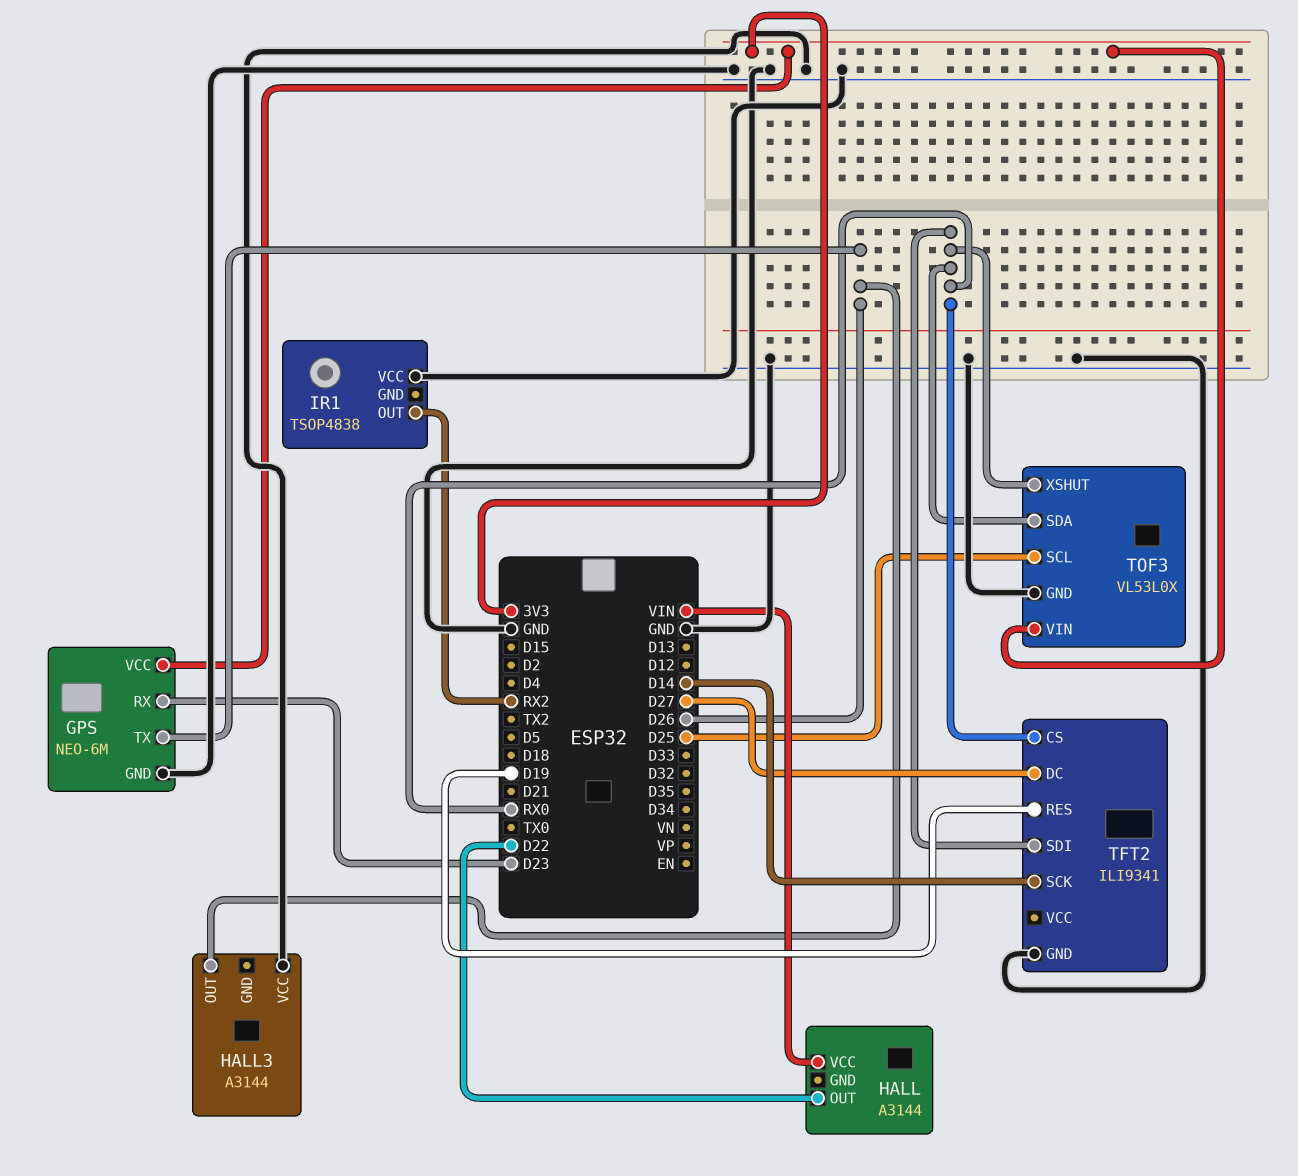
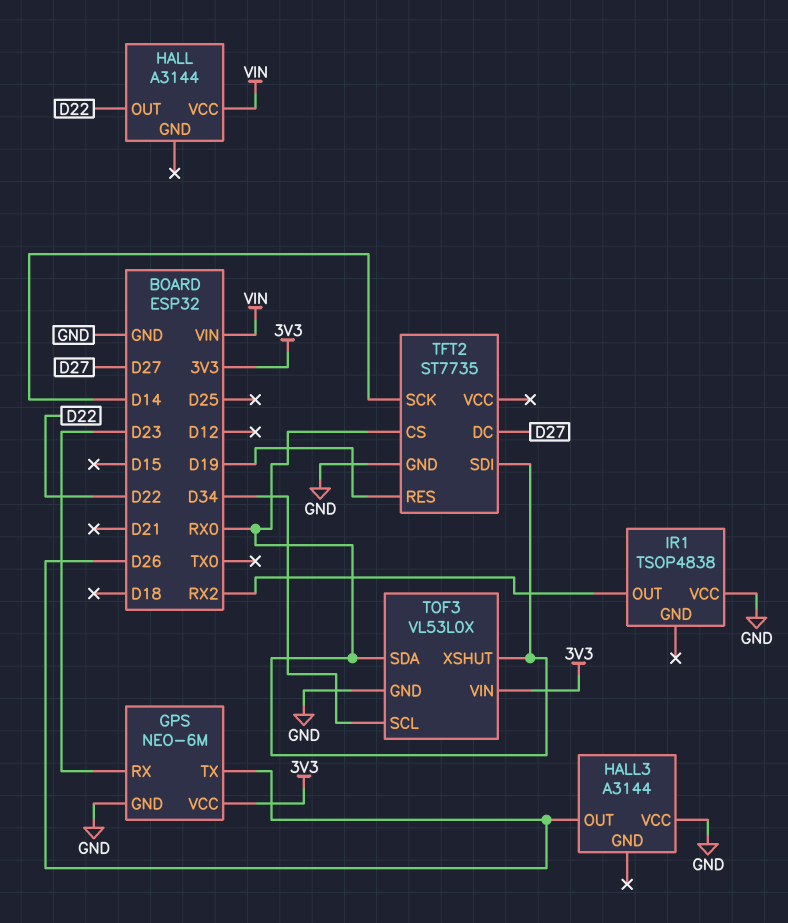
TFT2: ILI9341 -> ST7735
TOF3 pin SCL: D25 -> D34

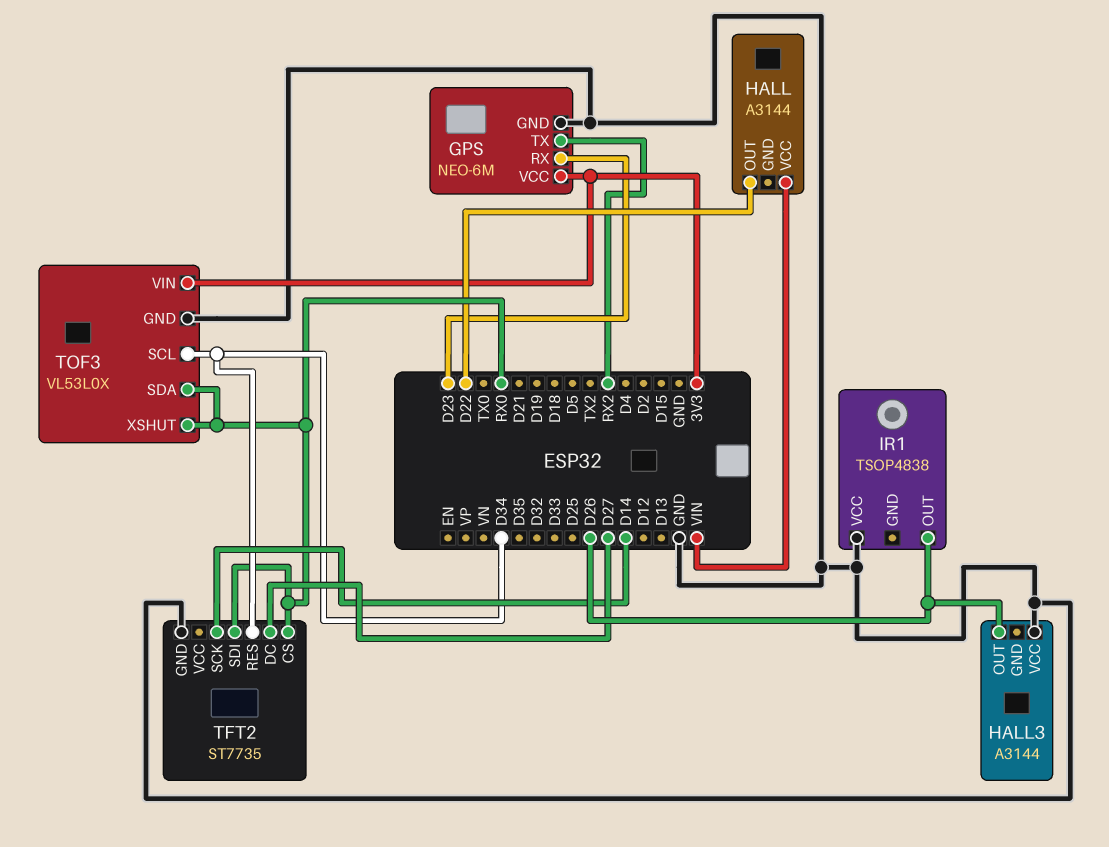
GPS pin TX: D26 -> RX2
IR1 pin OUT: RX2 -> D26
TFT2 pin RES: D19 -> D34

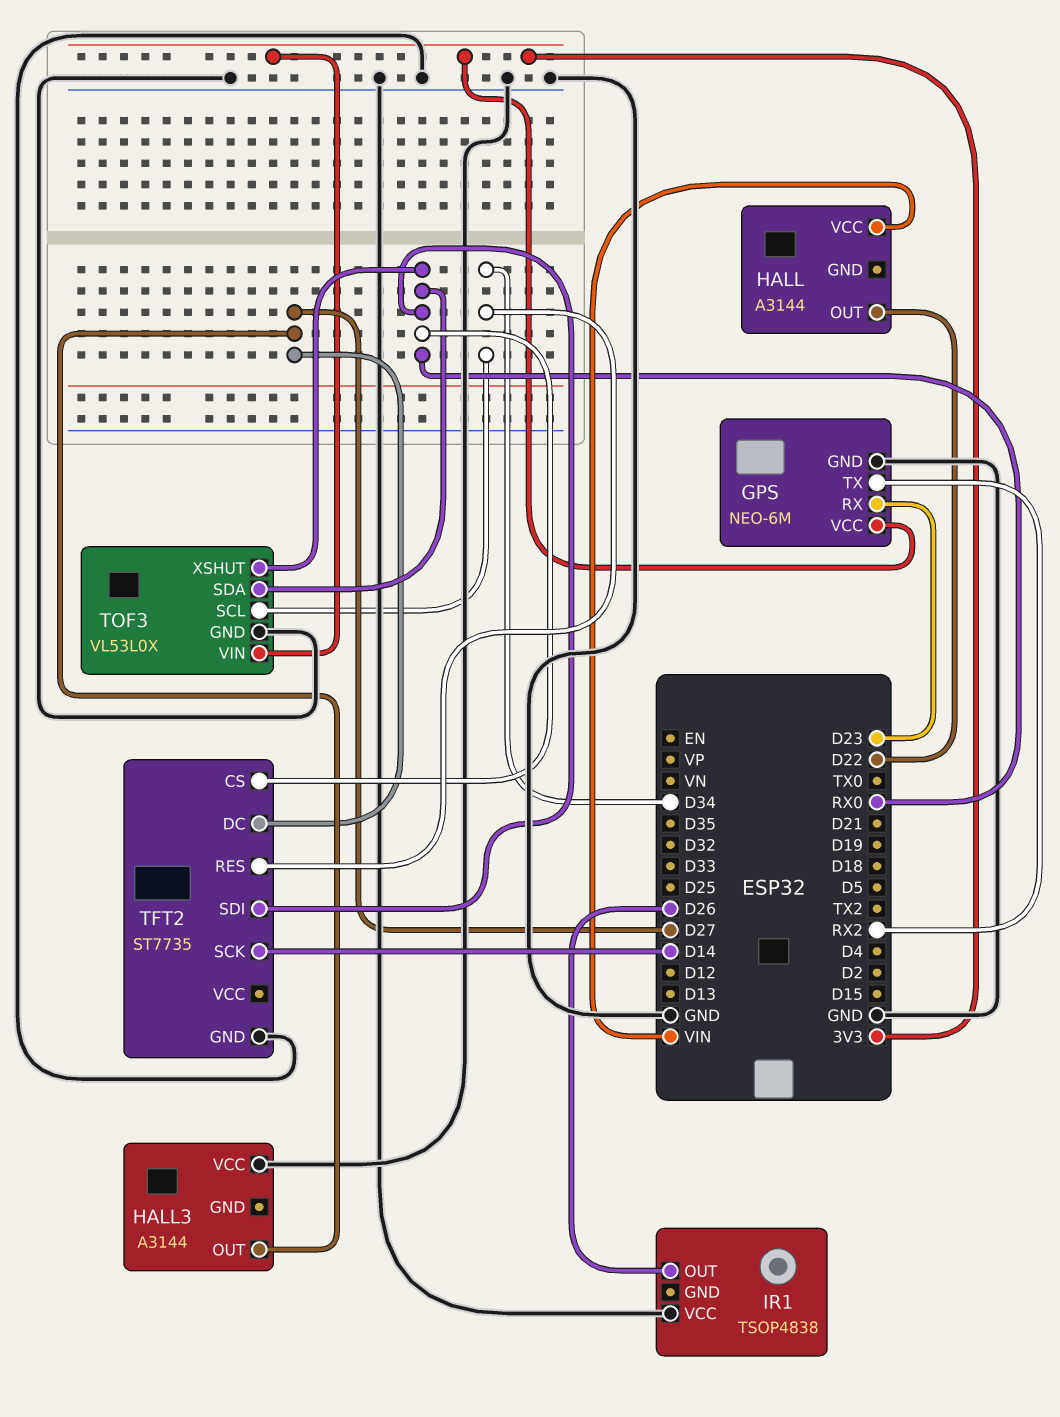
HALL3 pin OUT: D26 -> D27

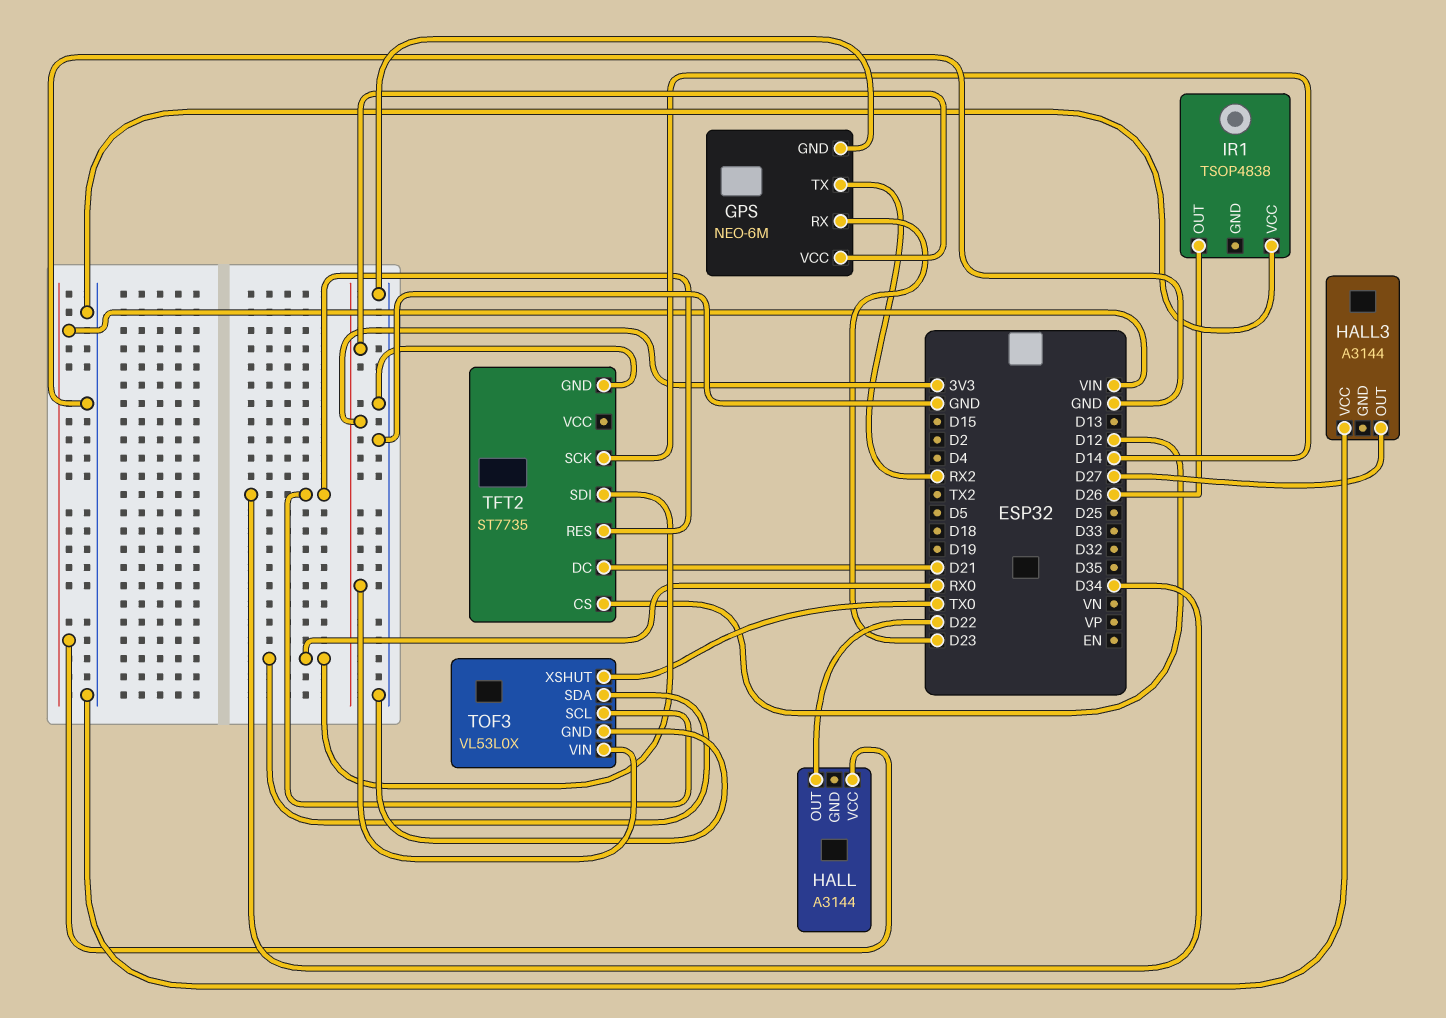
TFT2 pin CS: RX0 -> D12
TFT2 pin DC: D27 -> D21
TOF3 pin XSHUT: RX0 -> TX0

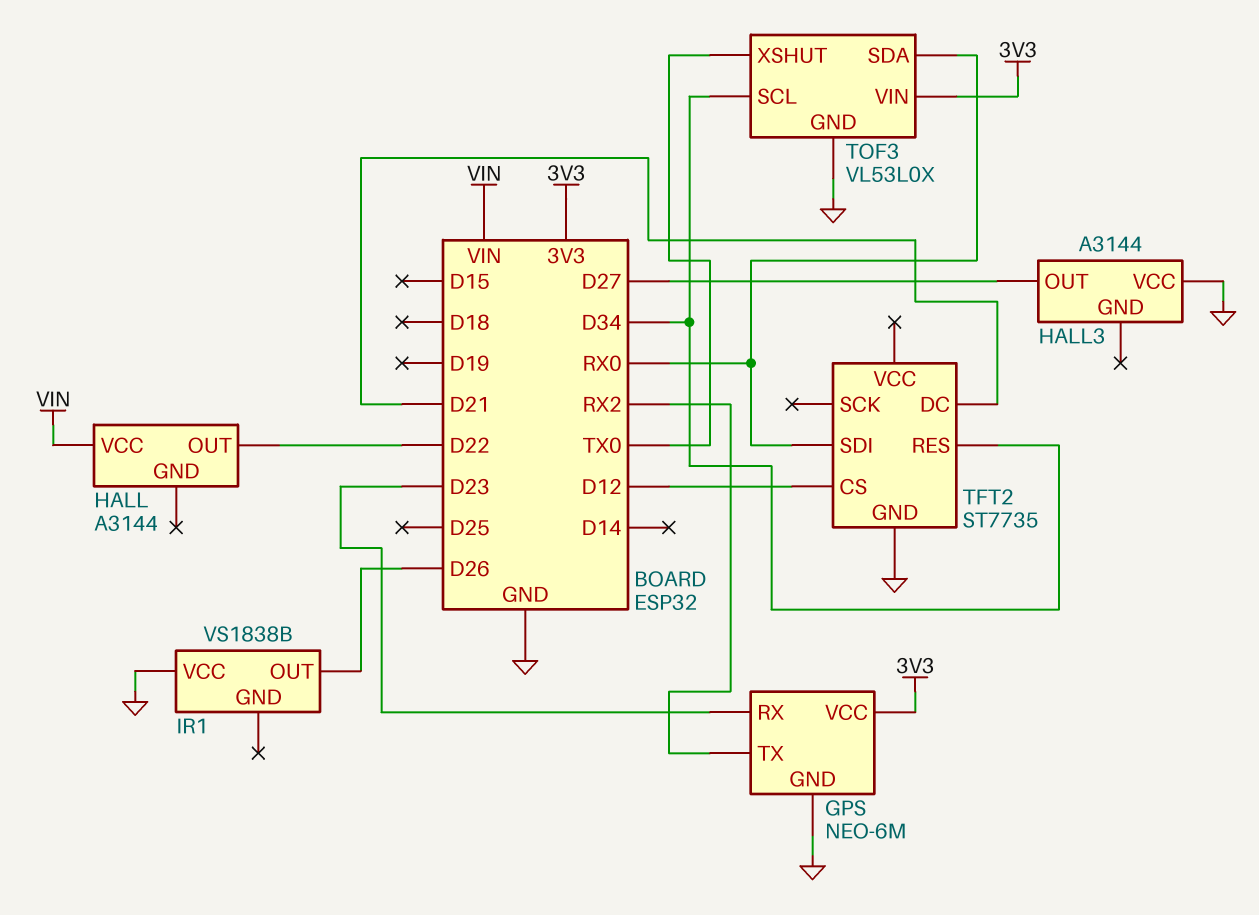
IR1: TSOP4838 -> VS1838B
TFT2 pin SCK: D14 -> none

